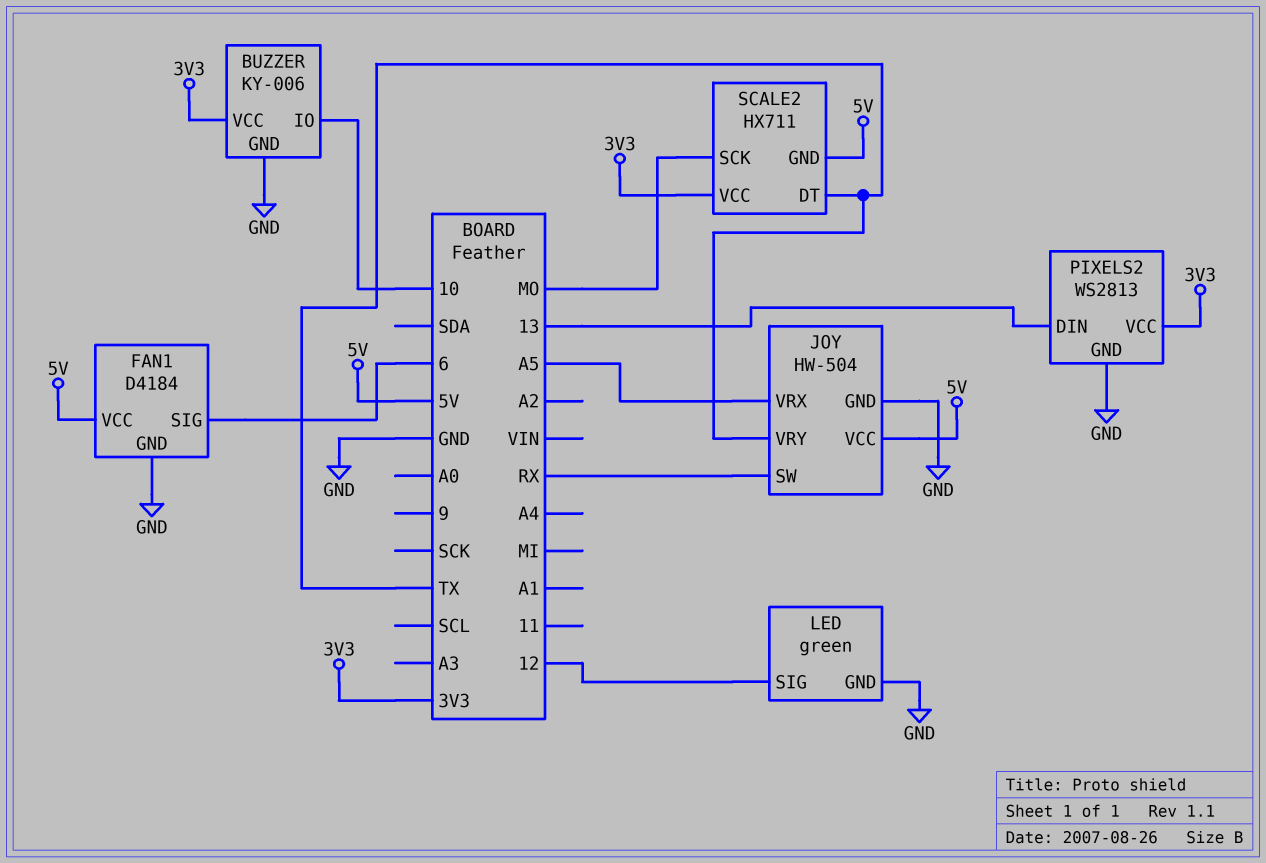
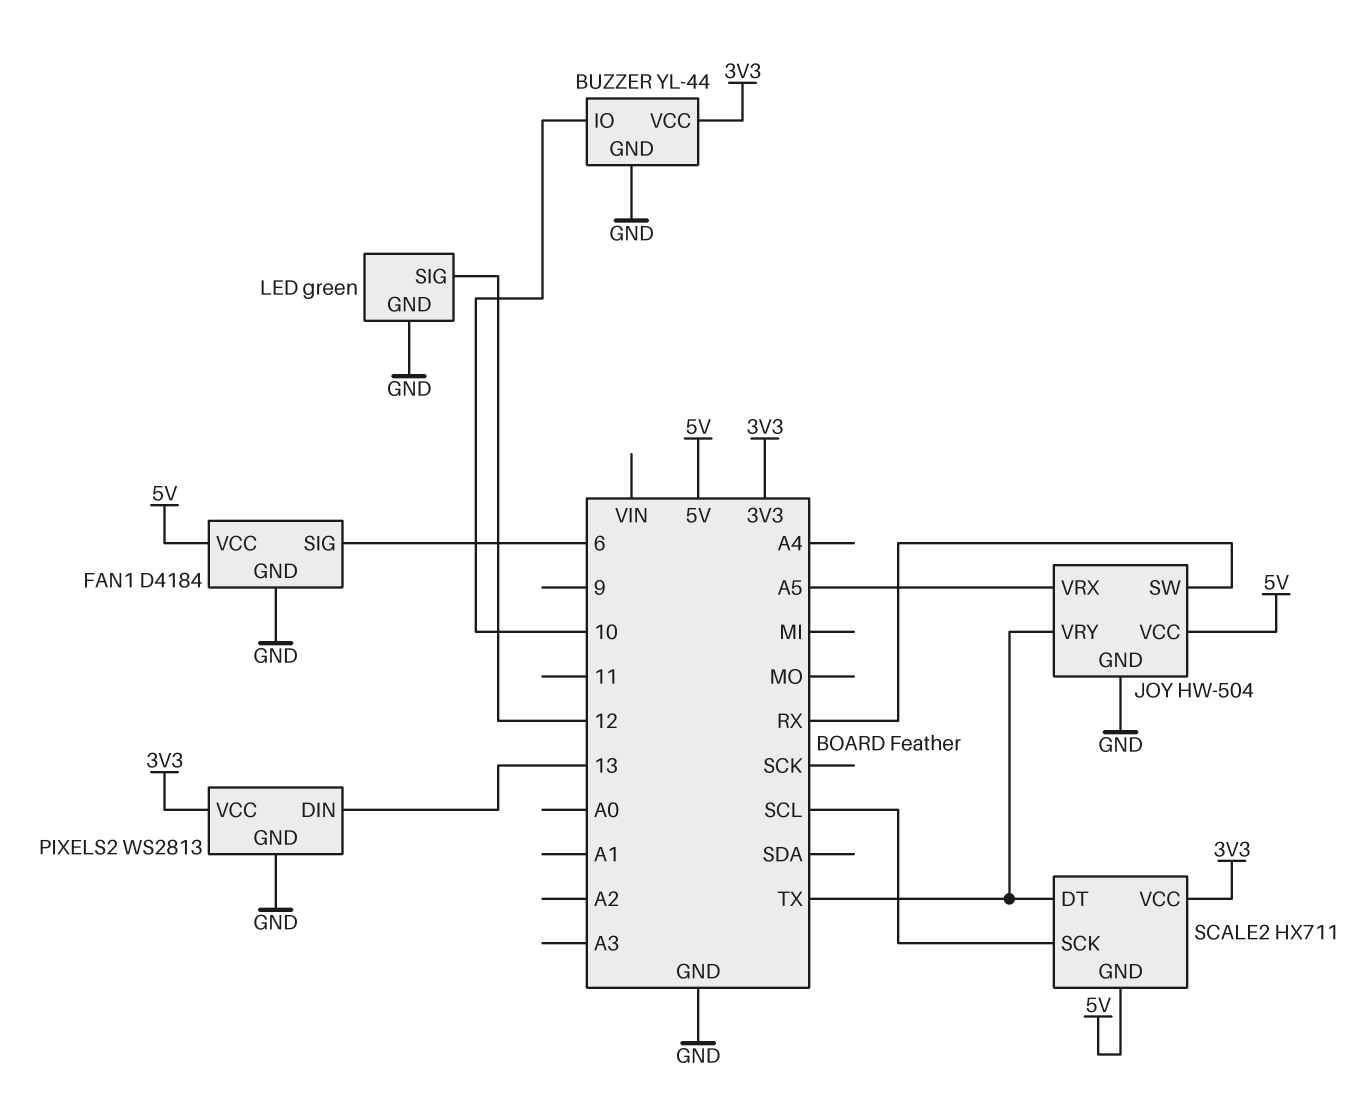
BUZZER: KY-006 -> YL-44
SCALE2 pin SCK: MO -> SCL

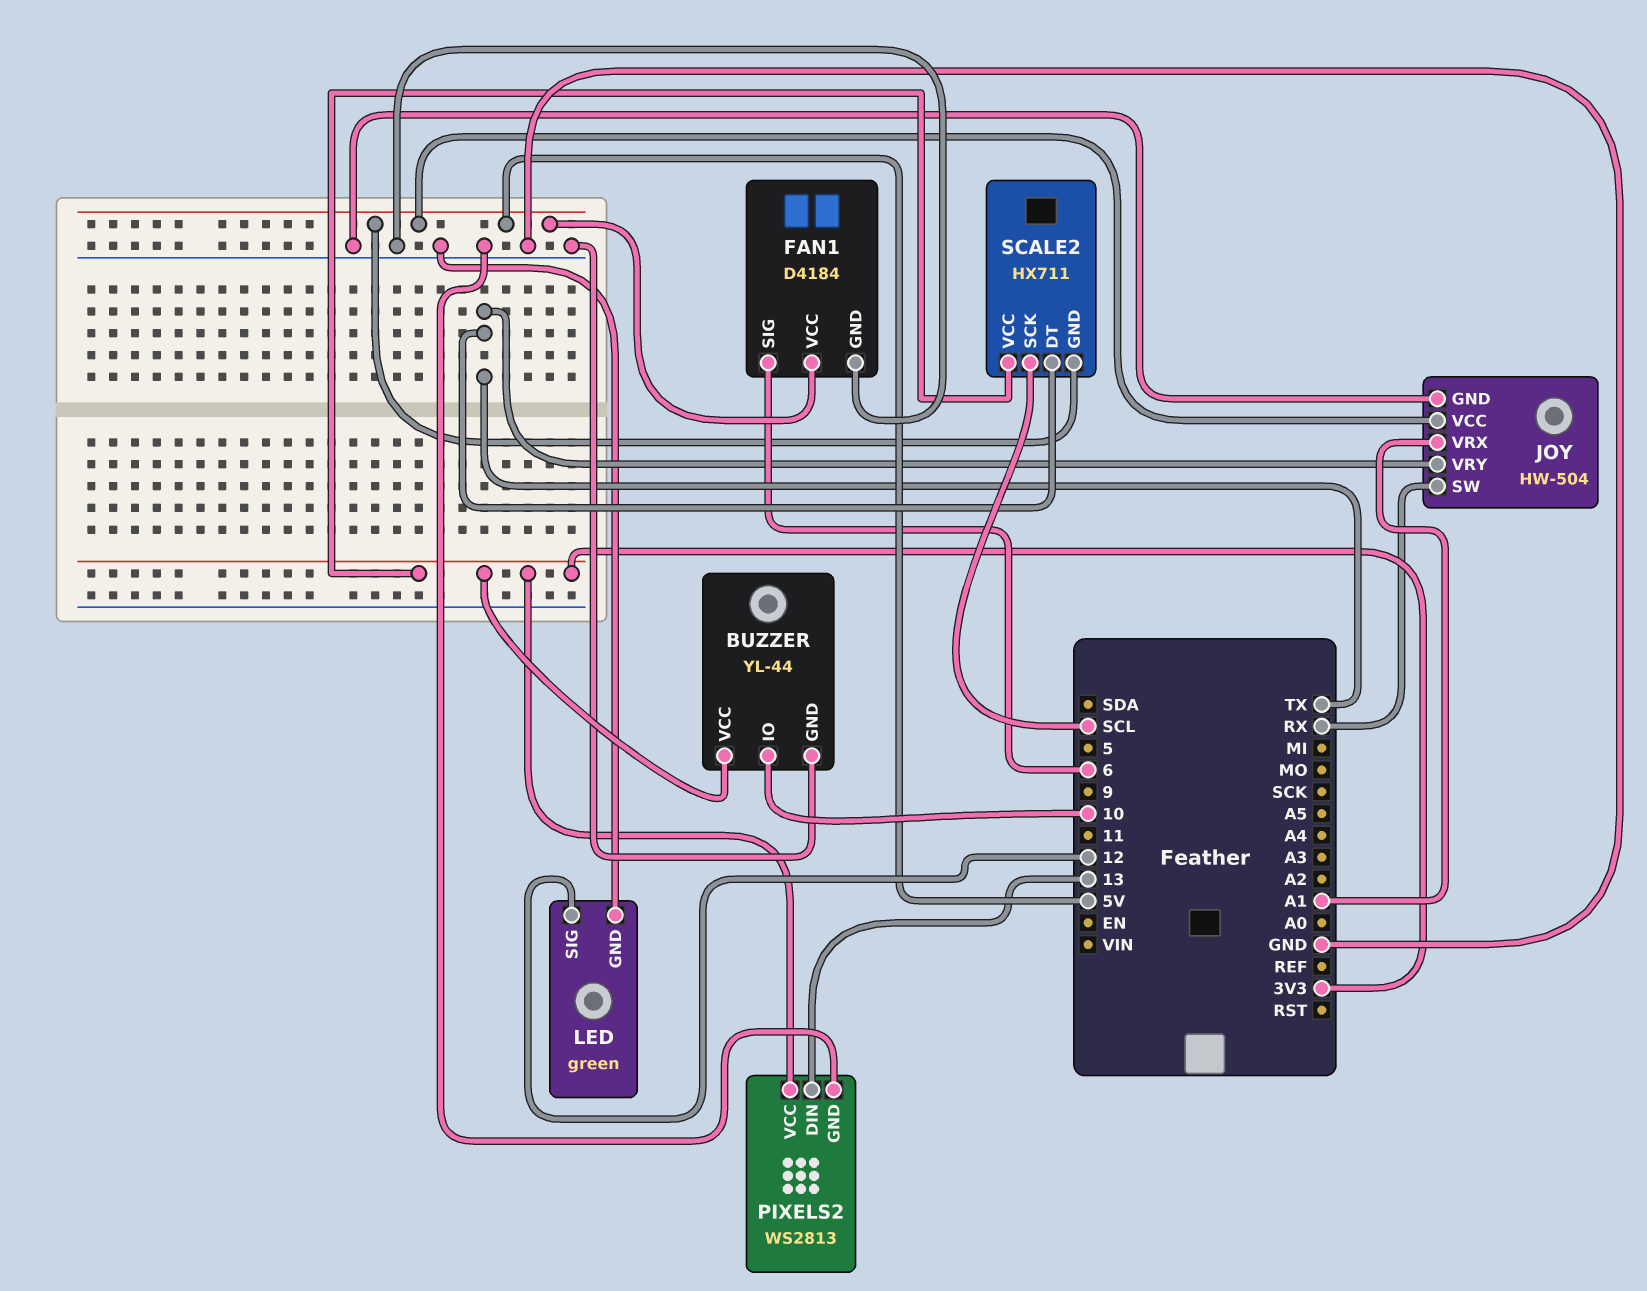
JOY pin VRX: A5 -> A1

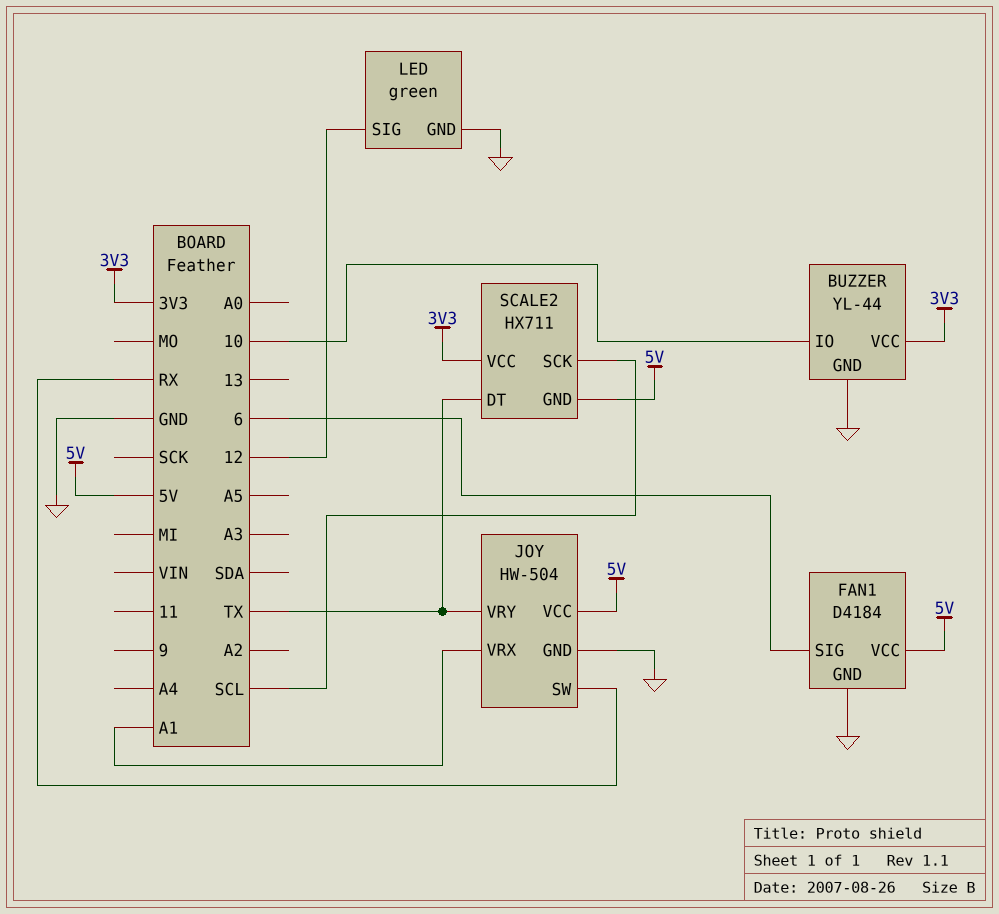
PIXELS2: WS2813 -> none
PIXELS2 pin DIN: 13 -> none
PIXELS2 pin GND: GND -> none
PIXELS2 pin VCC: 3V3 -> none

